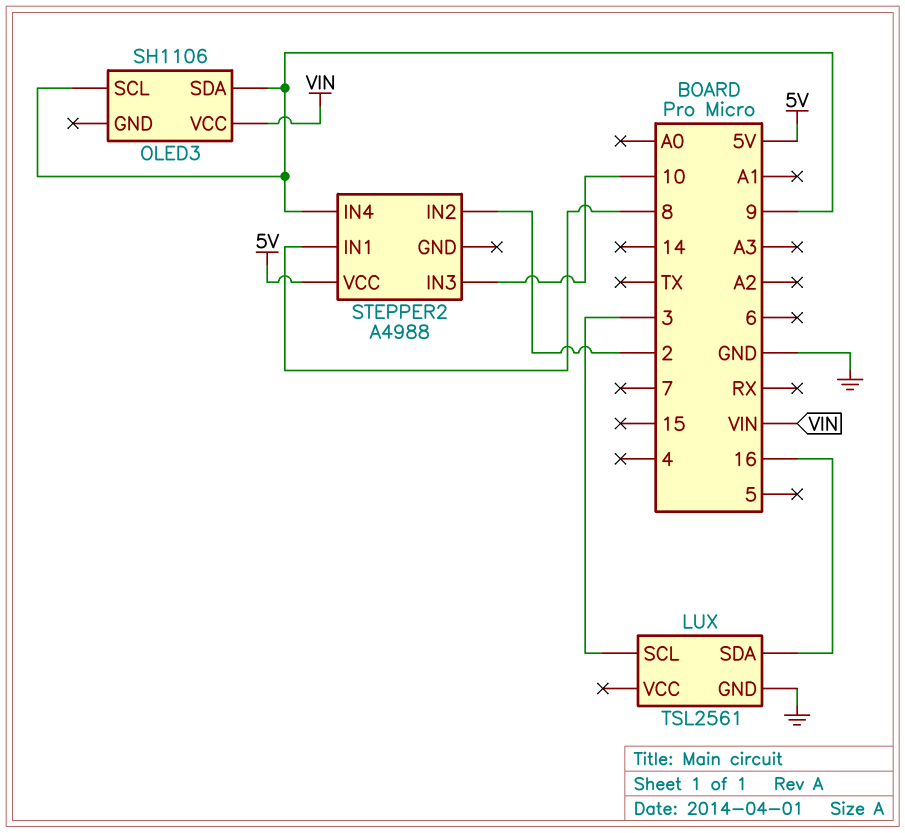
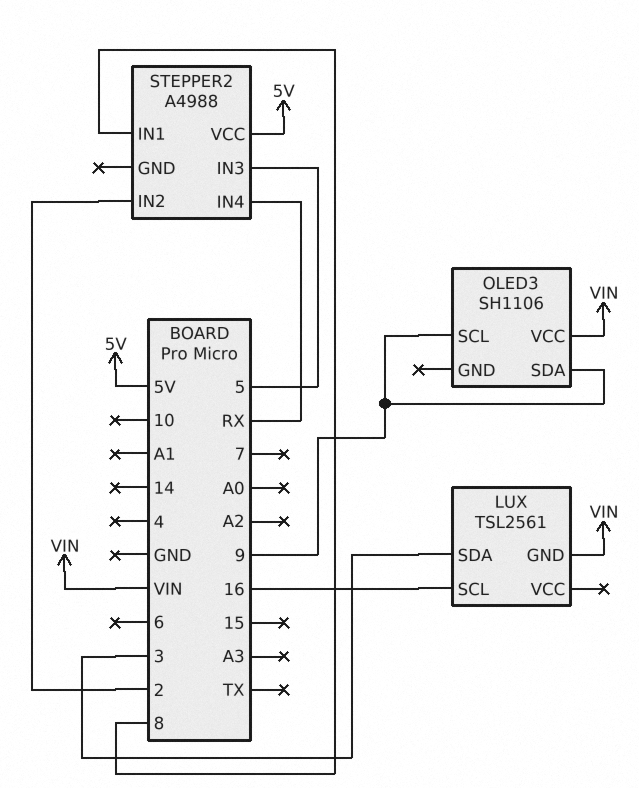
LUX pin GND: GND -> VIN
LUX pin SCL: 3 -> 16
LUX pin SDA: 16 -> 3
STEPPER2 pin IN3: 10 -> 5
STEPPER2 pin IN4: 9 -> RX

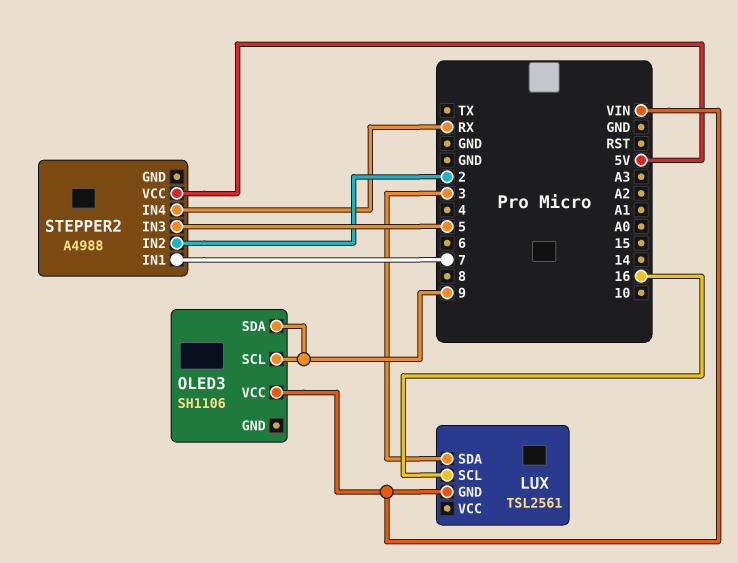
STEPPER2 pin IN1: 8 -> 7

